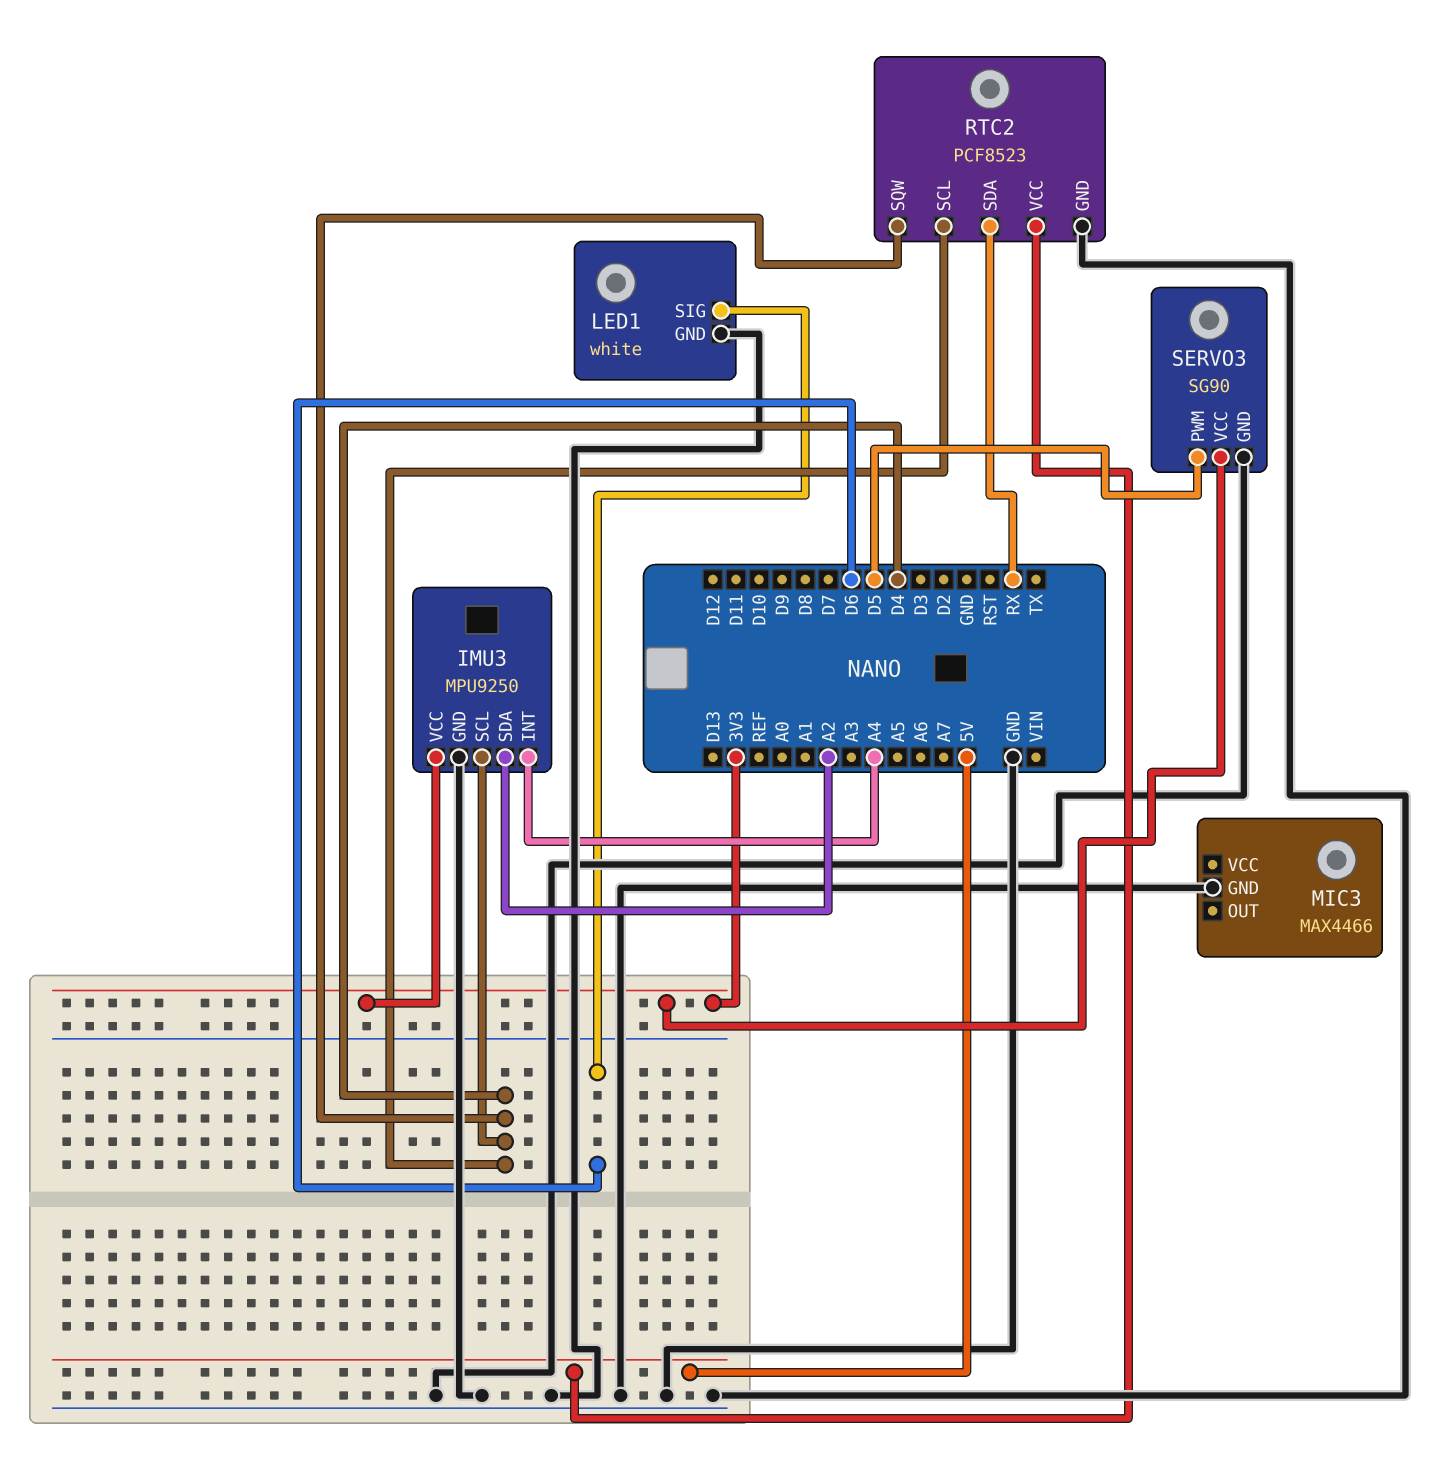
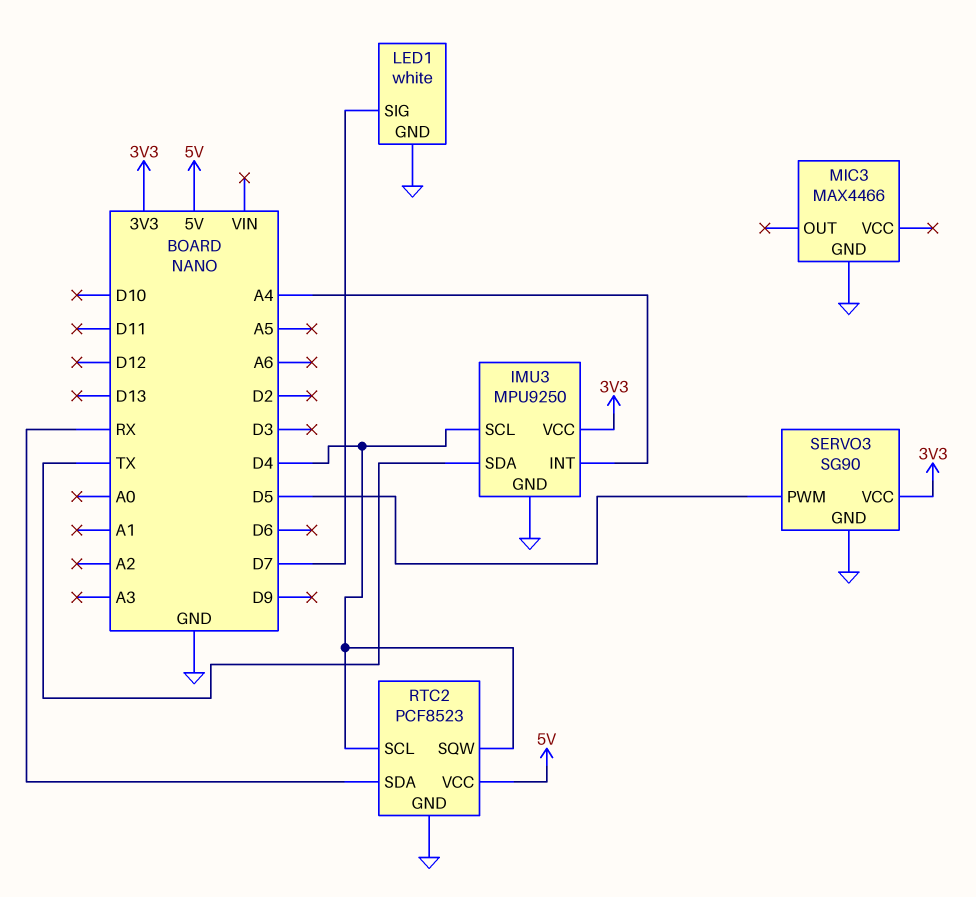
IMU3 pin SDA: A2 -> TX
LED1 pin SIG: D6 -> D7

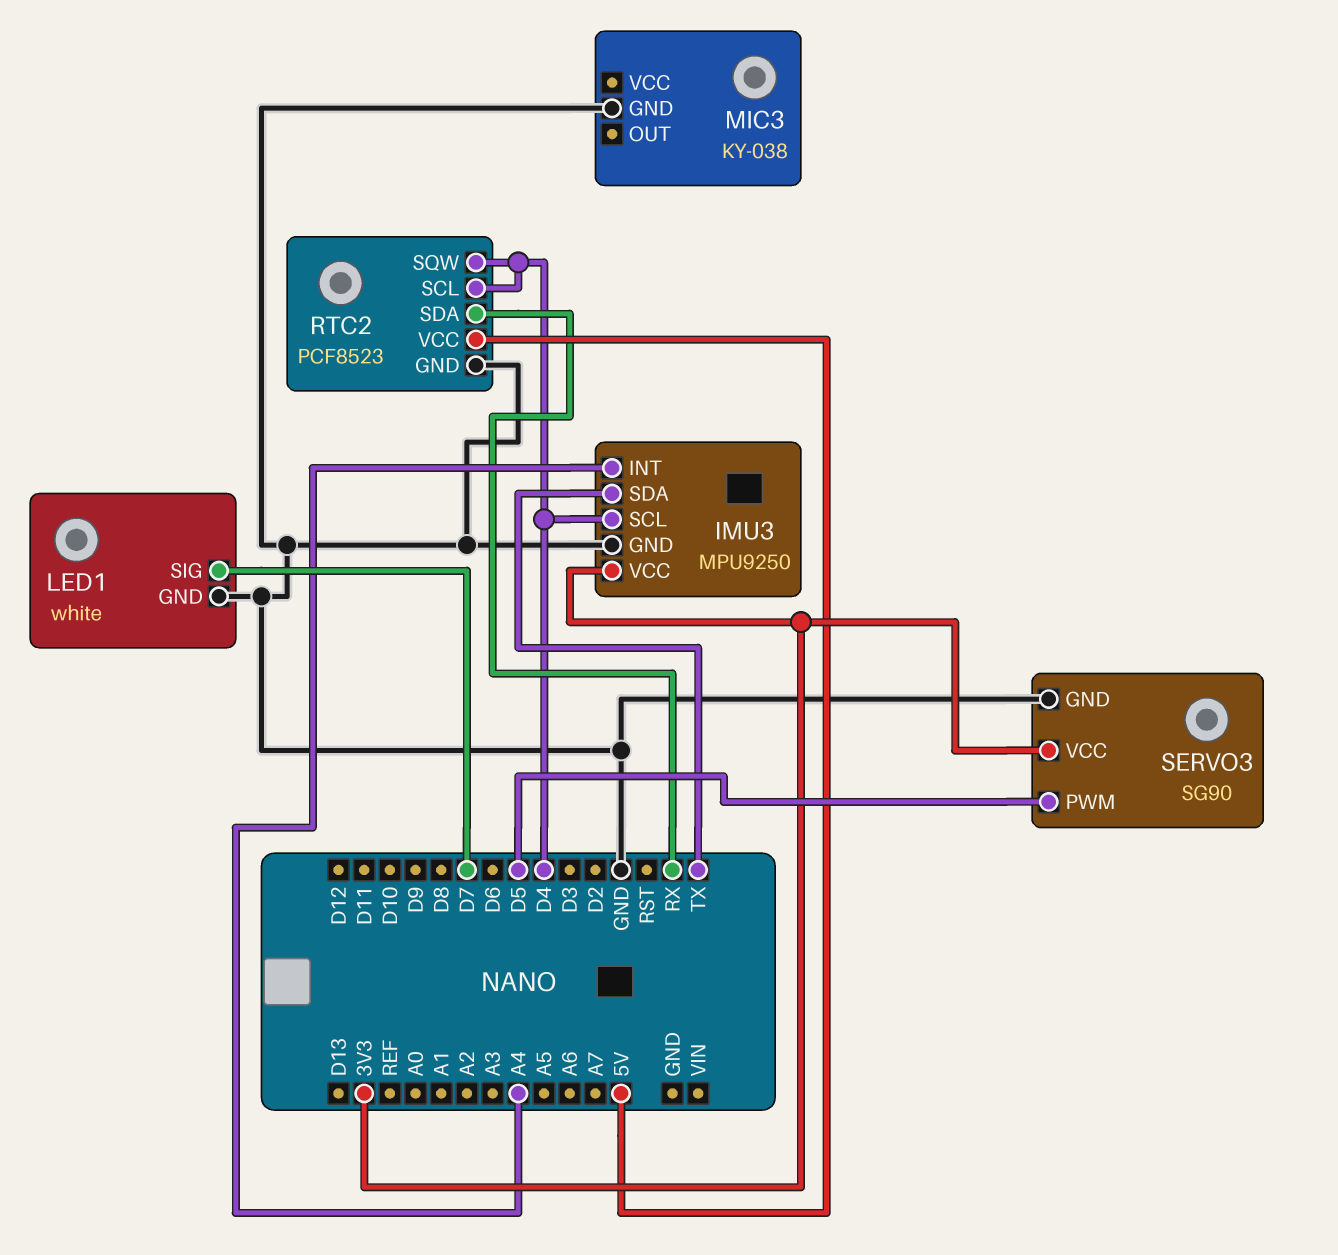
MIC3: MAX4466 -> KY-038

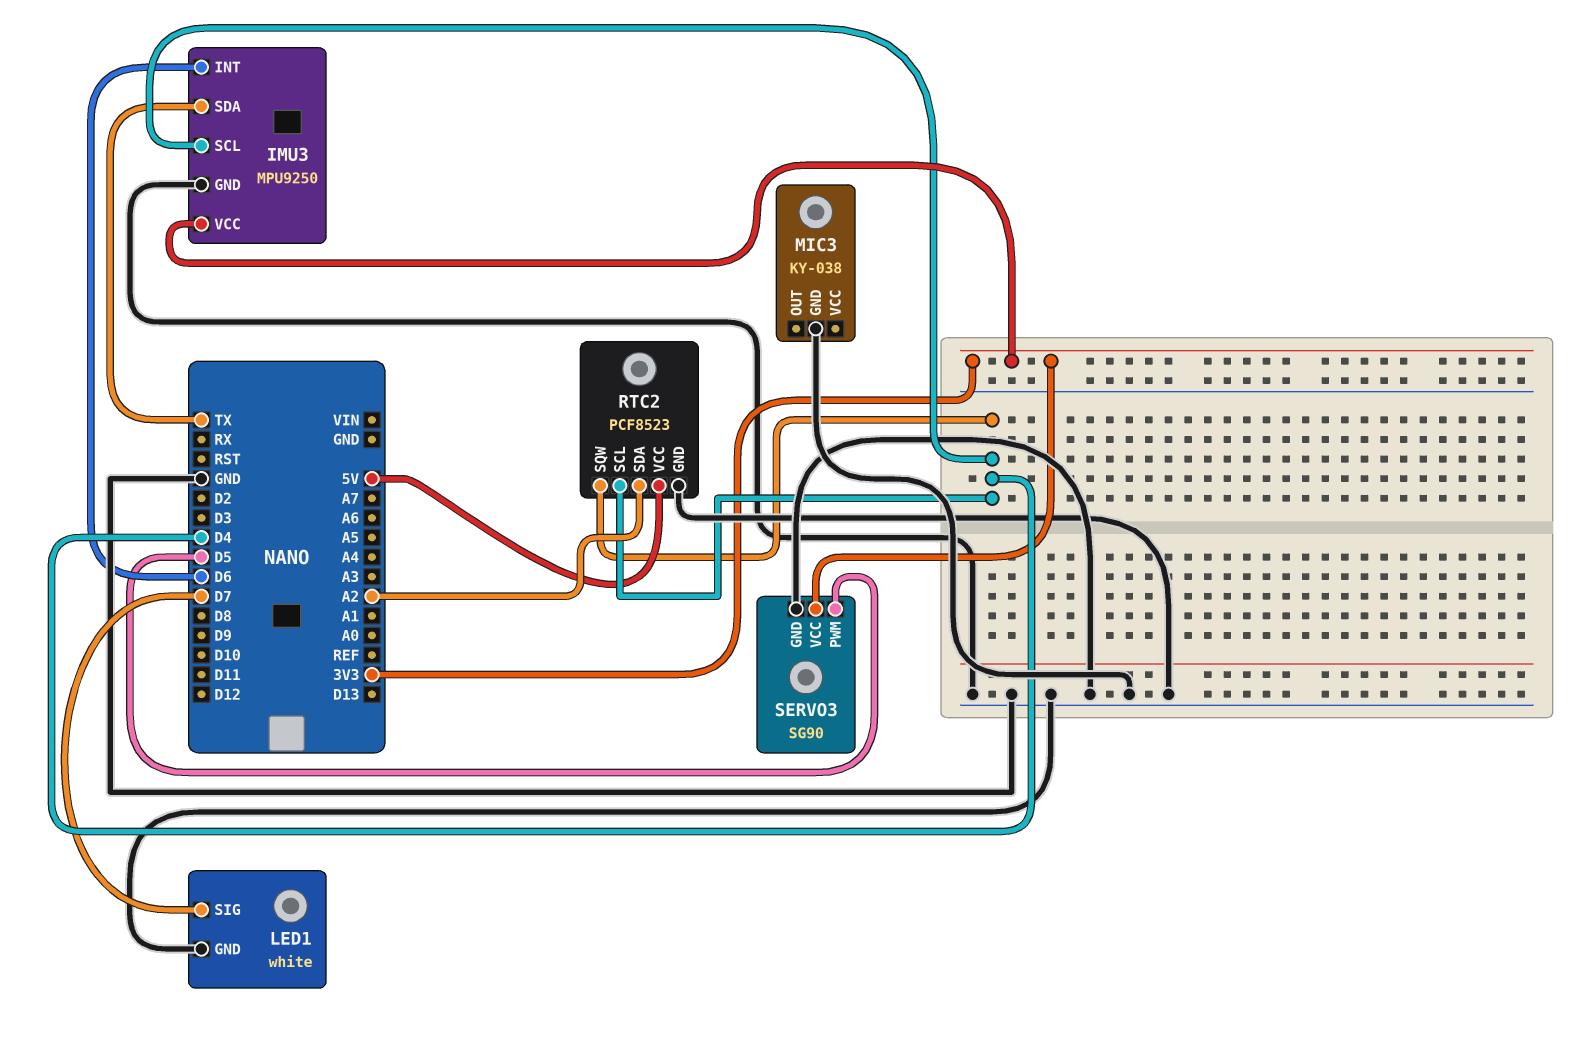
IMU3 pin INT: A4 -> D6
RTC2 pin SDA: RX -> A2

